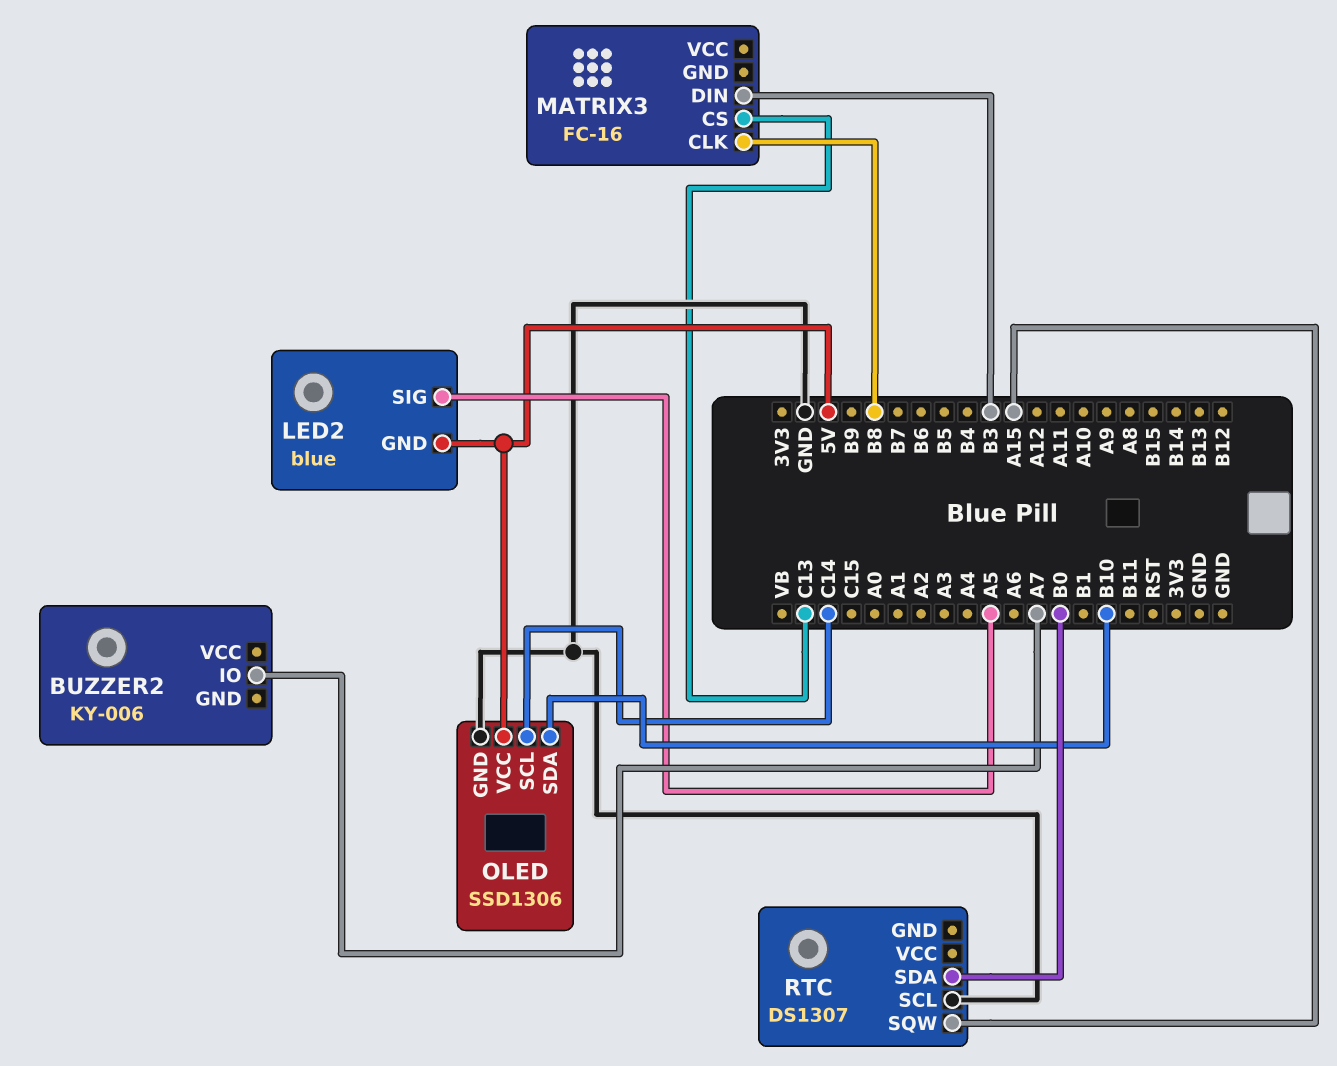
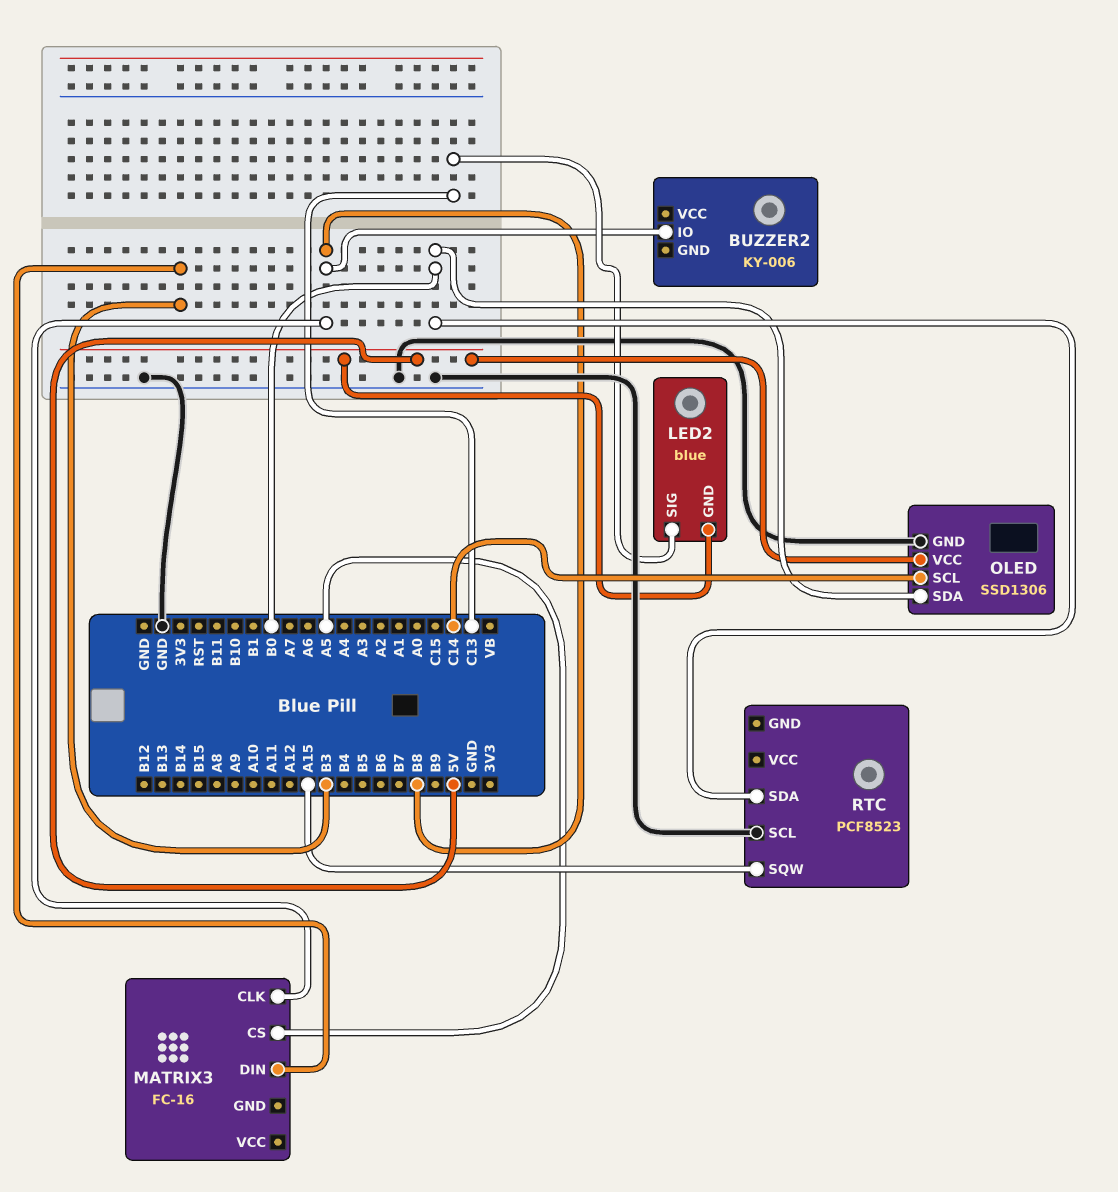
BUZZER2 pin IO: A7 -> B8
LED2 pin SIG: A5 -> C13
MATRIX3 pin CS: C13 -> A5
OLED pin SDA: B10 -> B0
RTC: DS1307 -> PCF8523

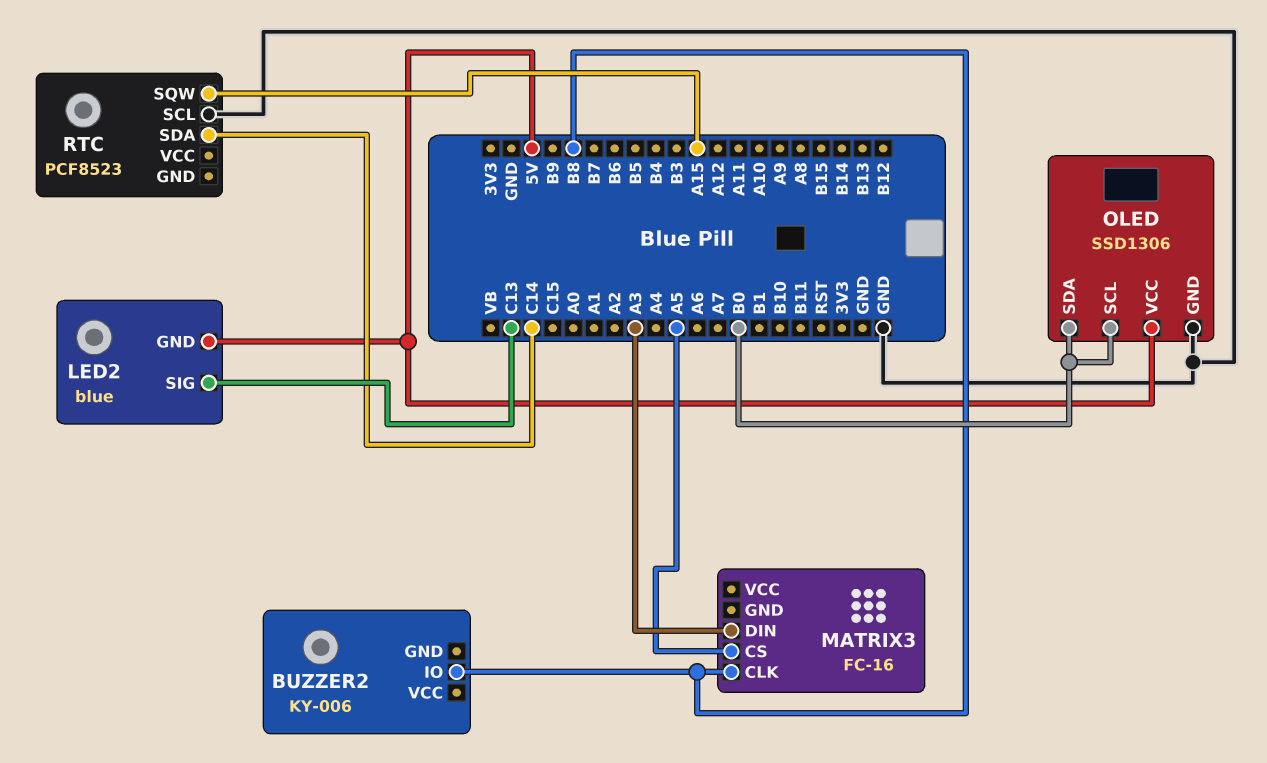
MATRIX3 pin DIN: B3 -> A3
OLED pin SCL: C14 -> B0
RTC pin SDA: B0 -> C14

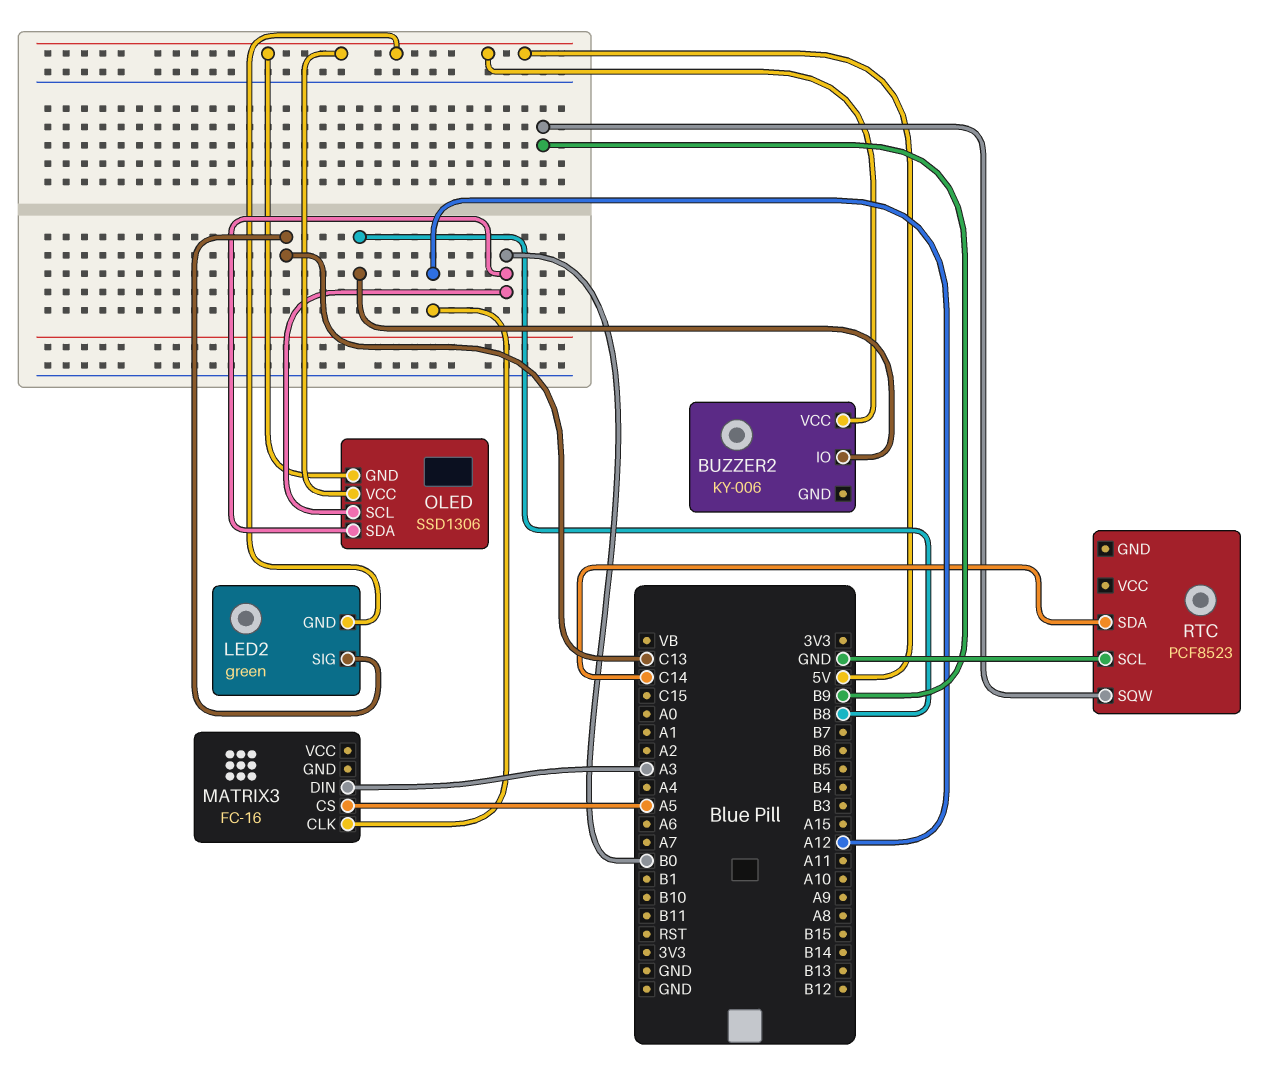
BUZZER2 pin VCC: none -> 5V
LED2: blue -> green
MATRIX3 pin CLK: B8 -> A12
OLED pin GND: GND -> 5V
RTC pin SQW: A15 -> B9

